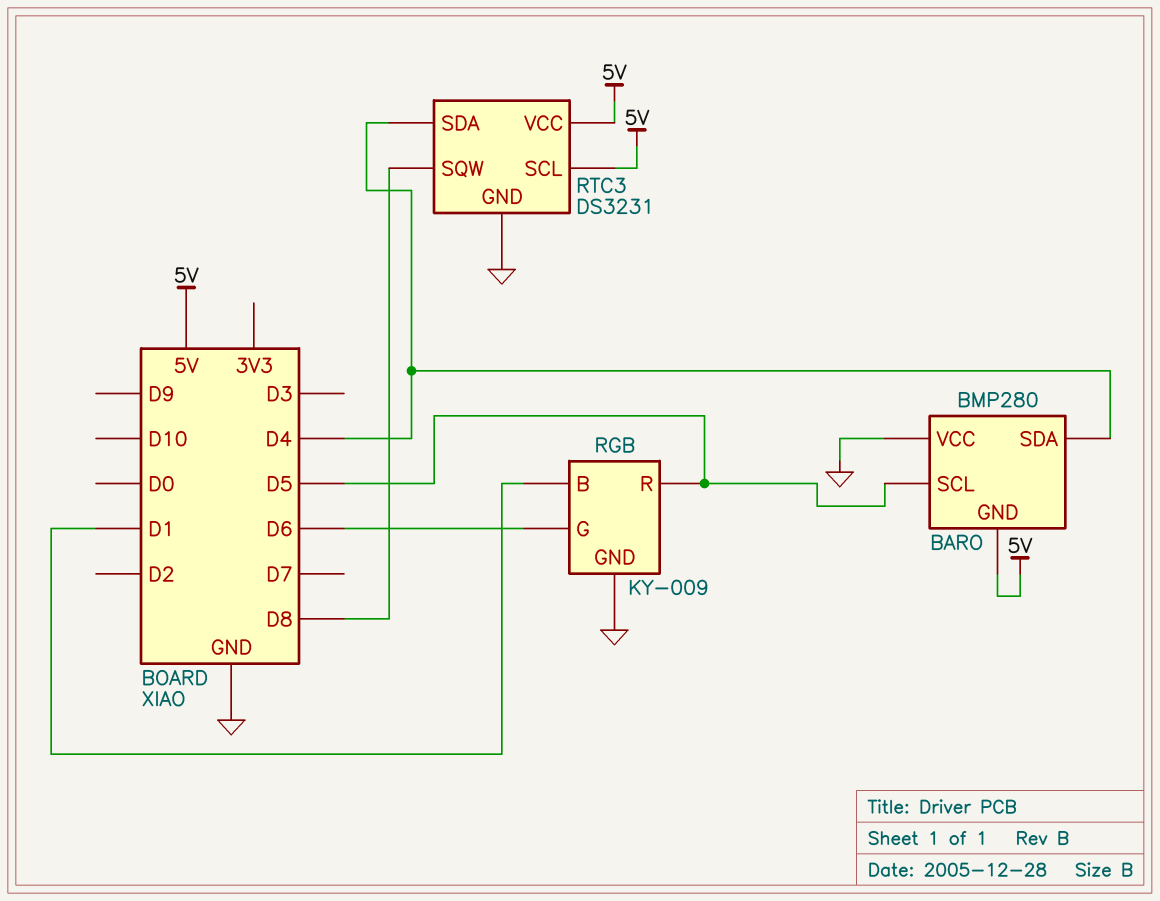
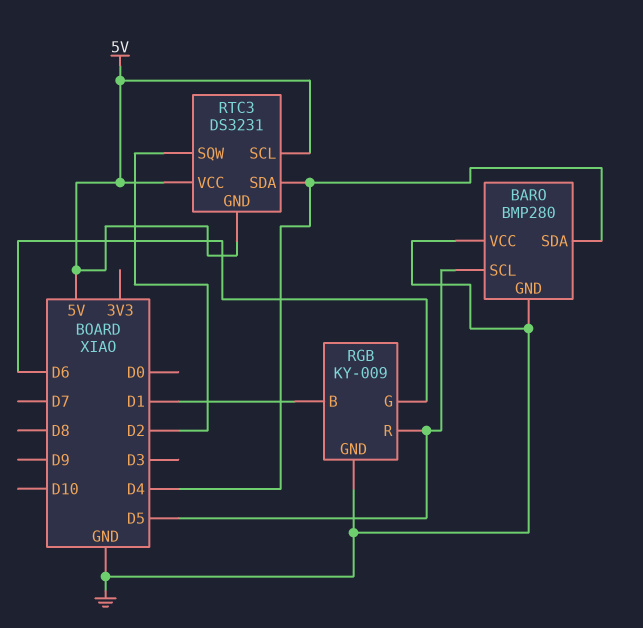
BARO pin GND: 5V -> GND
RTC3 pin GND: GND -> 5V
RTC3 pin SQW: D8 -> D2

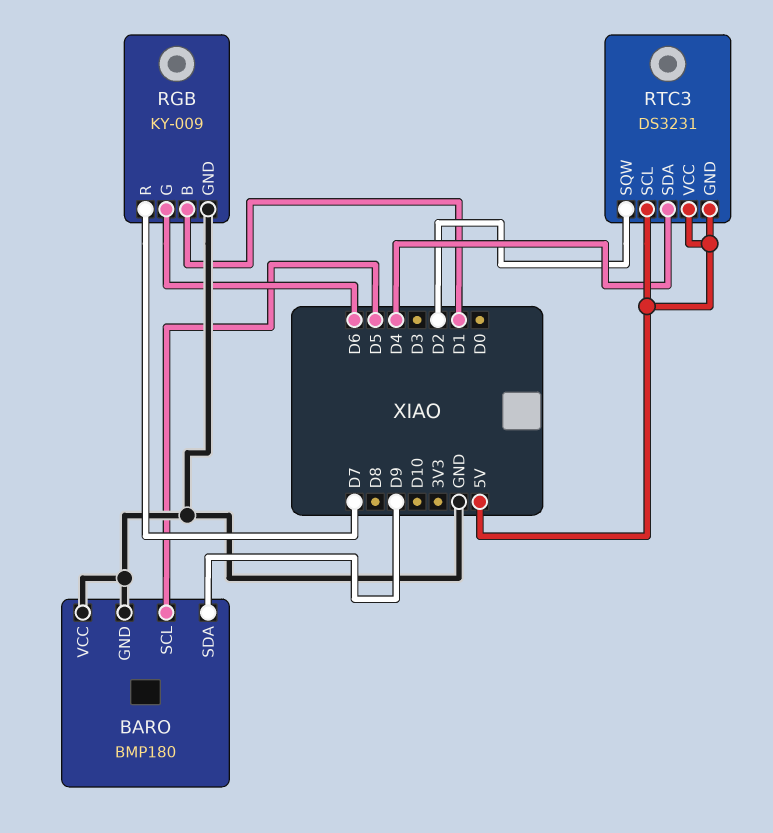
BARO: BMP280 -> BMP180
BARO pin SDA: D4 -> D9
RGB pin R: D5 -> D7

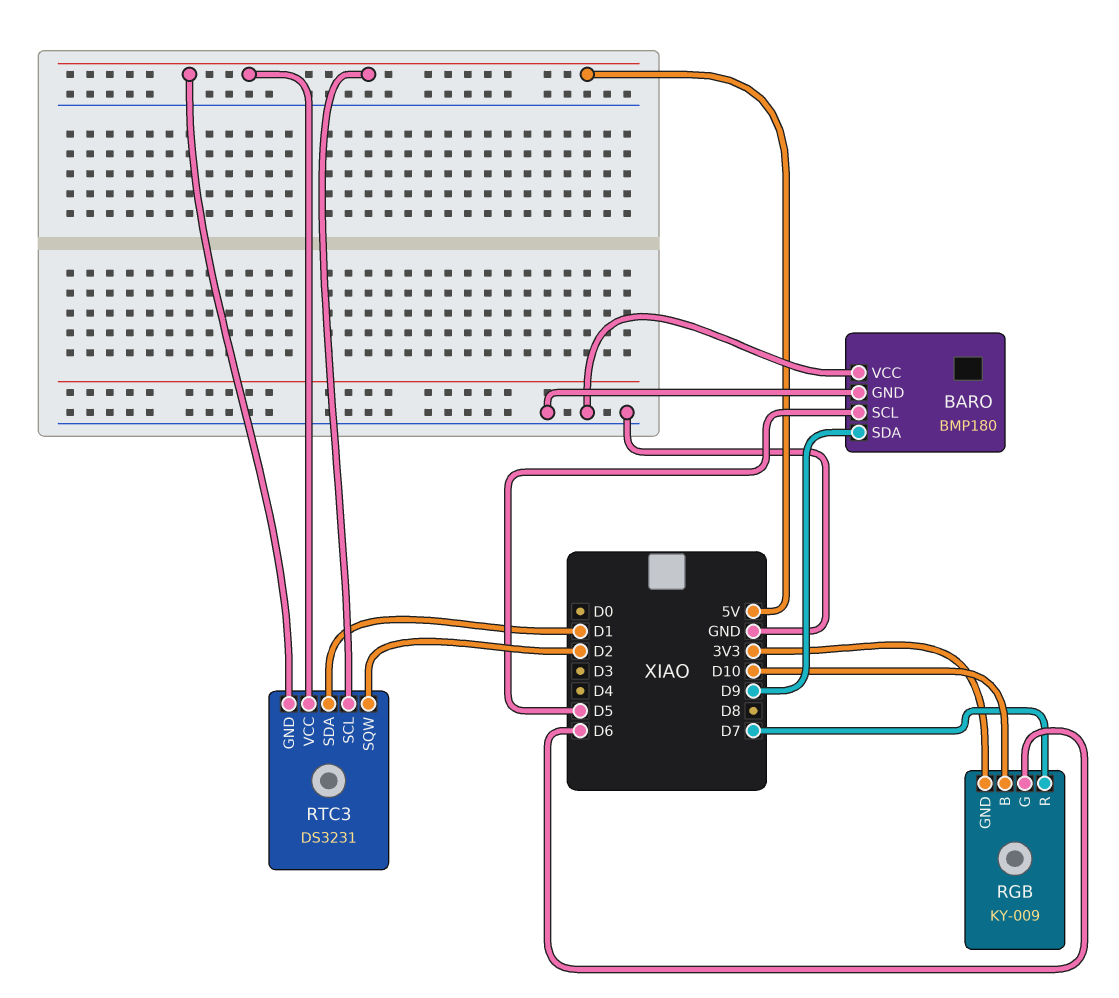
RGB pin B: D1 -> D10
RGB pin GND: GND -> 3V3
RTC3 pin SDA: D4 -> D1

